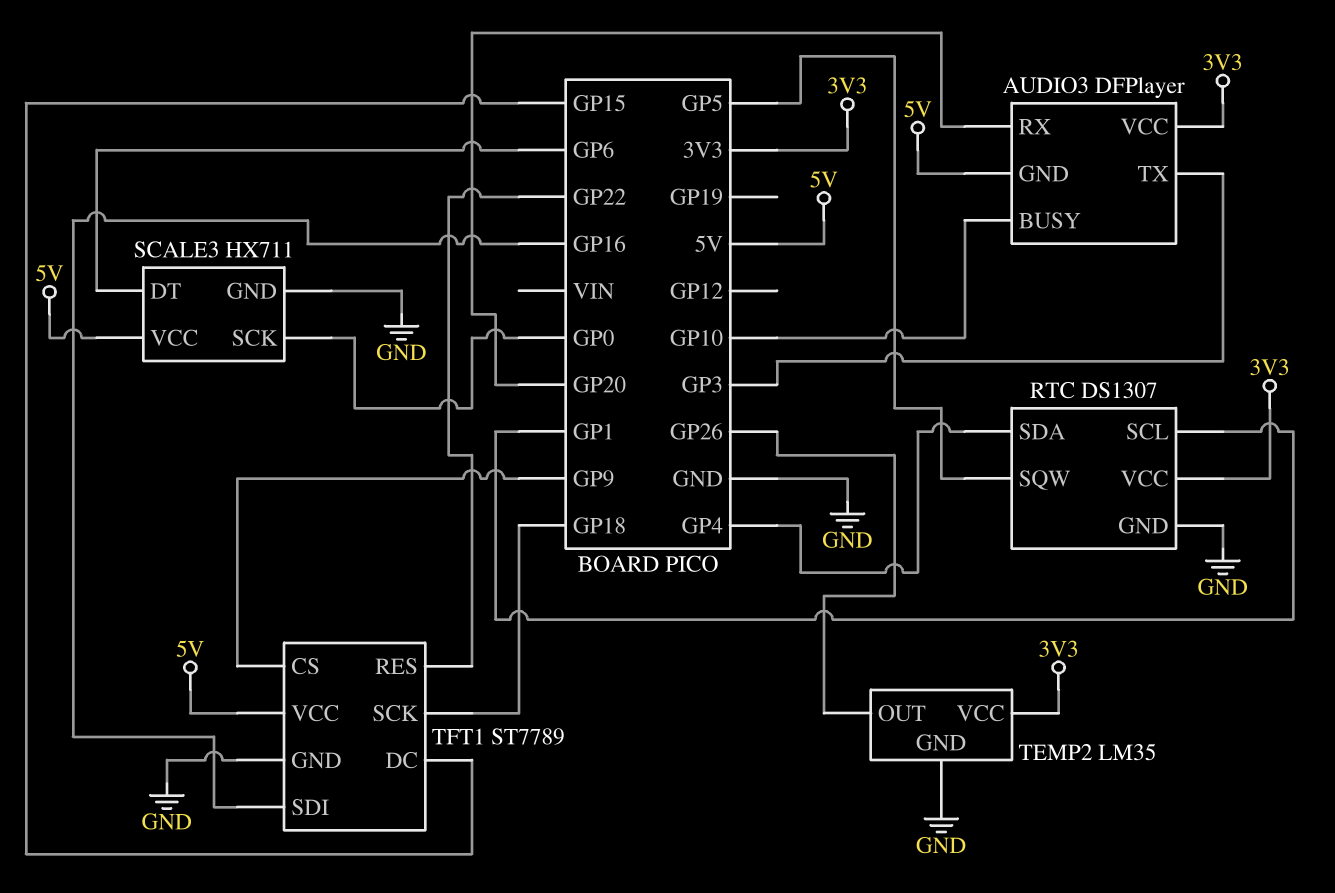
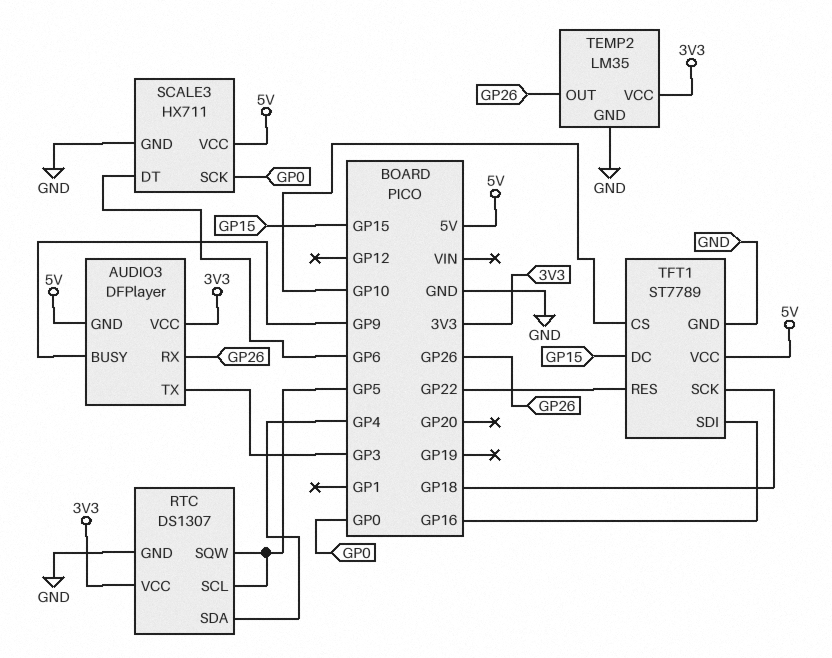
AUDIO3 pin BUSY: GP10 -> GP9
AUDIO3 pin RX: GP20 -> GP26
RTC pin SCL: GP1 -> GP5
TFT1 pin CS: GP9 -> GP10

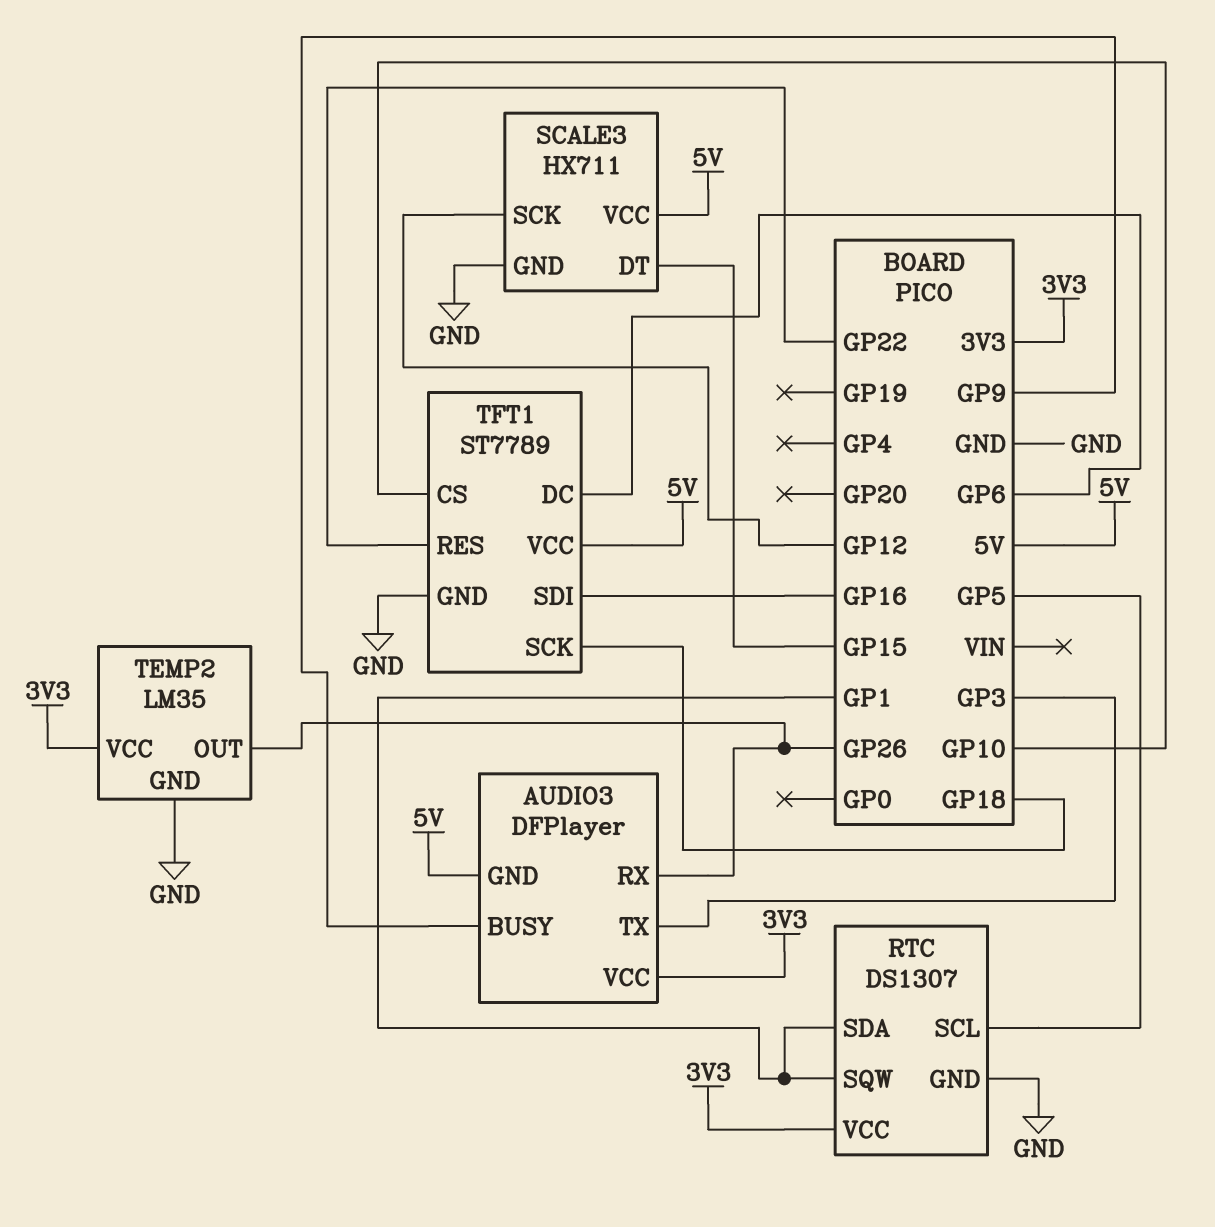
RTC pin SDA: GP4 -> GP1
RTC pin SQW: GP5 -> GP1
SCALE3 pin DT: GP6 -> GP15
SCALE3 pin SCK: GP0 -> GP12
TFT1 pin DC: GP15 -> GP6

